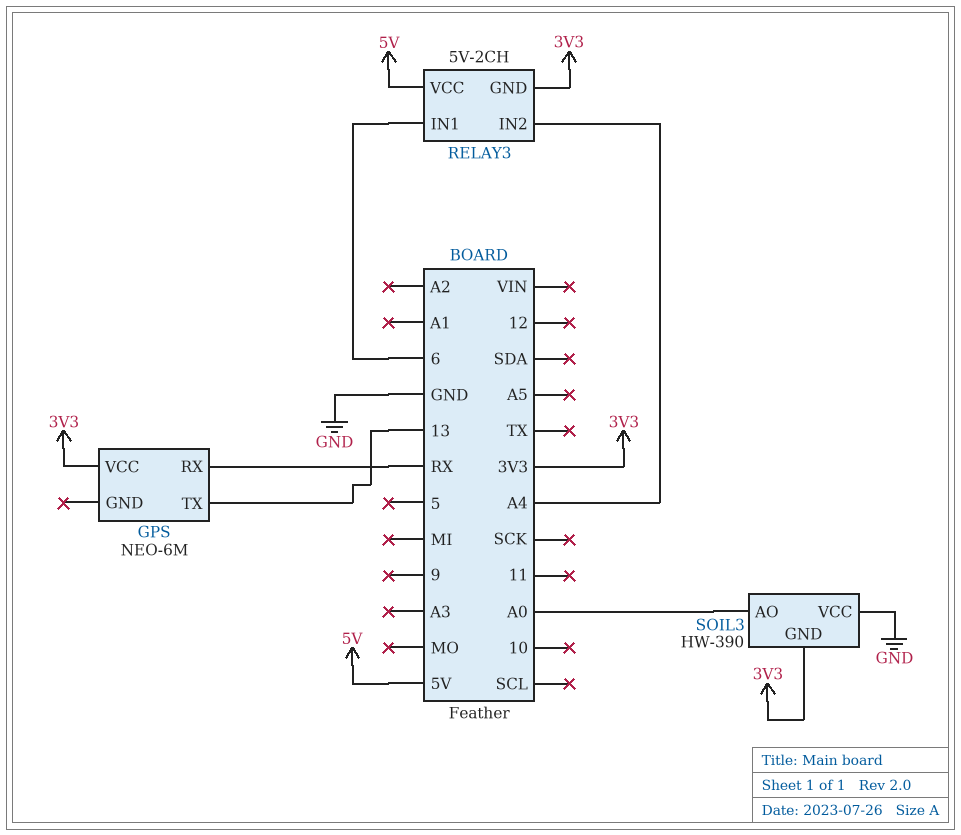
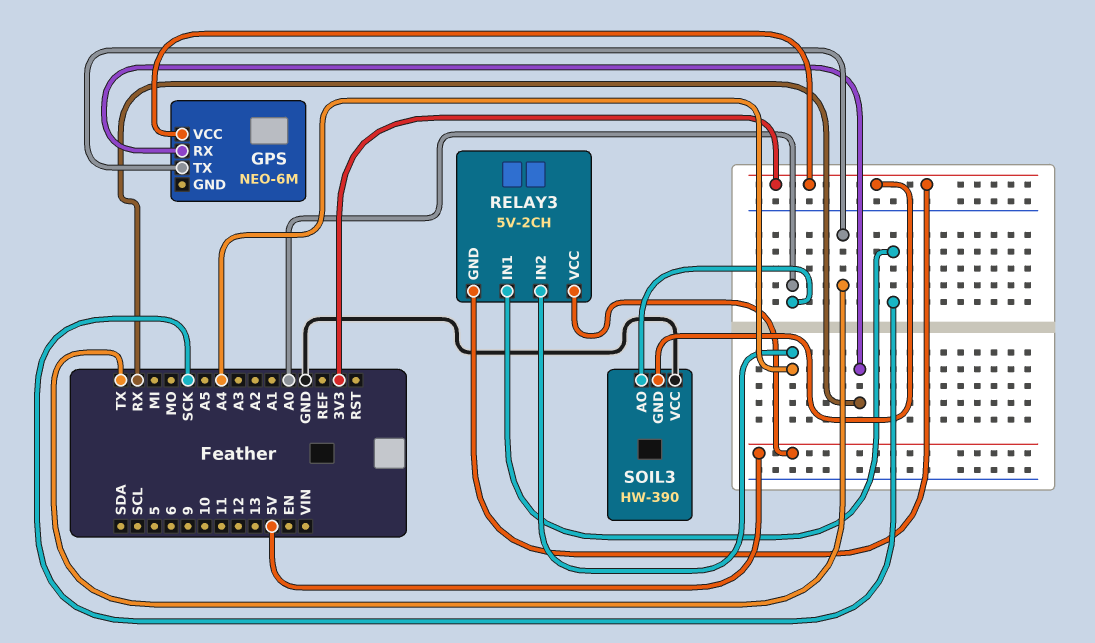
GPS pin TX: 13 -> TX
RELAY3 pin IN1: 6 -> SCK

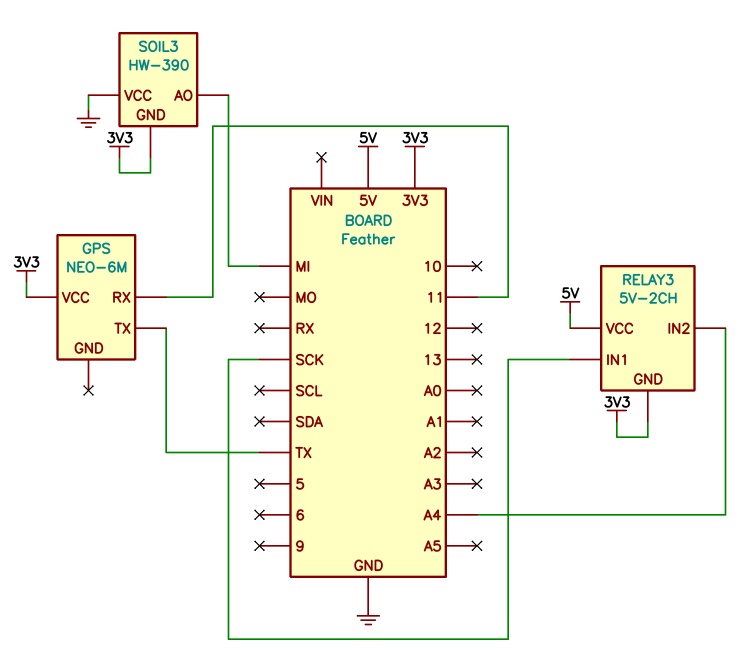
GPS pin RX: RX -> 11
SOIL3 pin AO: A0 -> MI

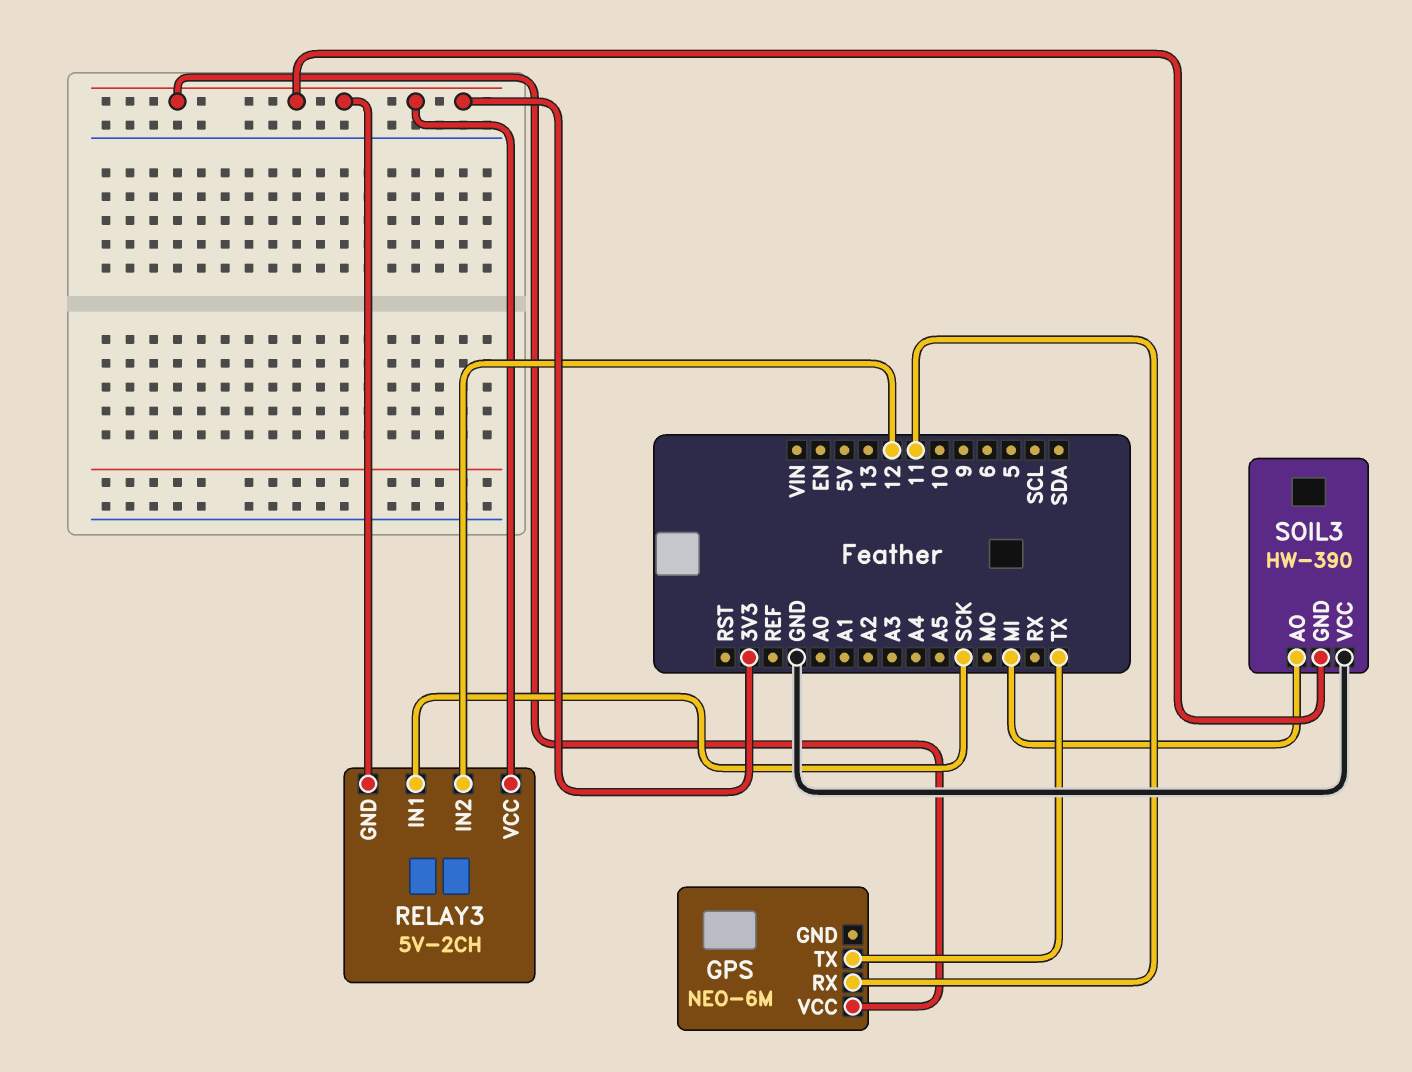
RELAY3 pin IN2: A4 -> 12
RELAY3 pin VCC: 5V -> 3V3

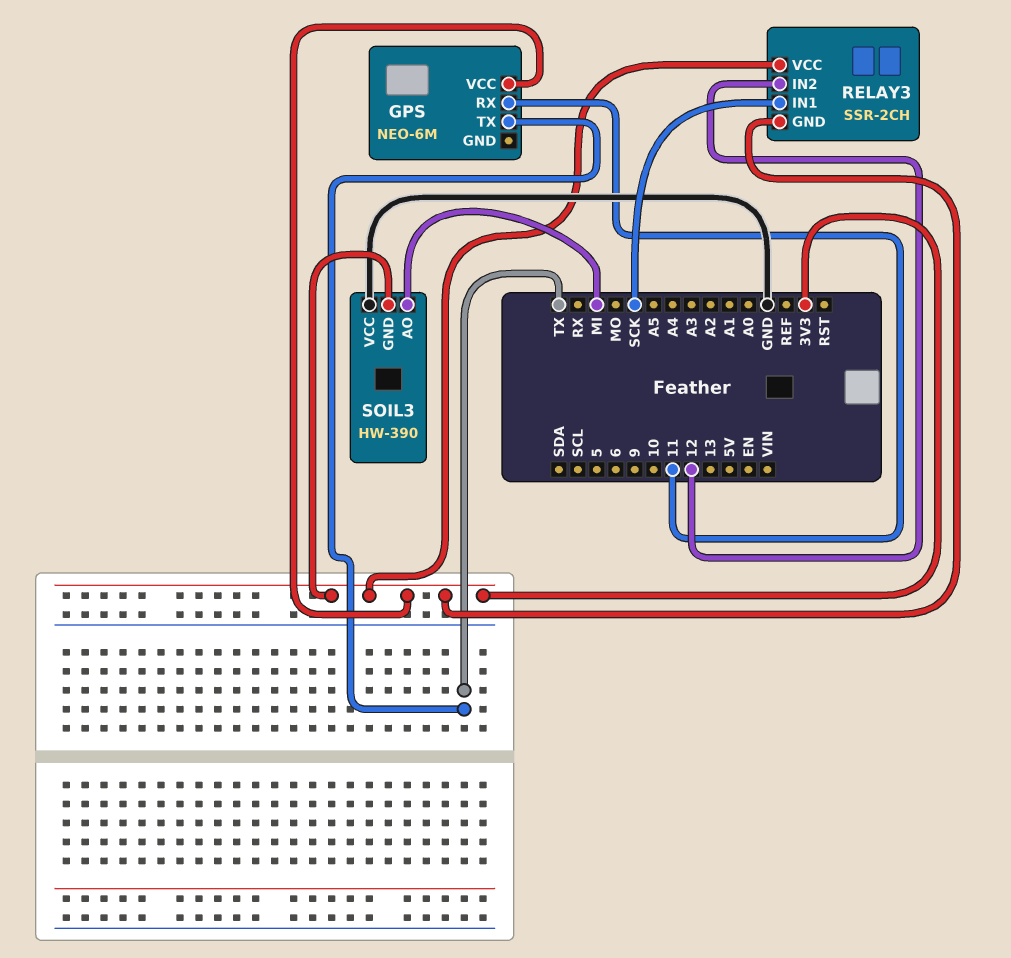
RELAY3: 5V-2CH -> SSR-2CH

